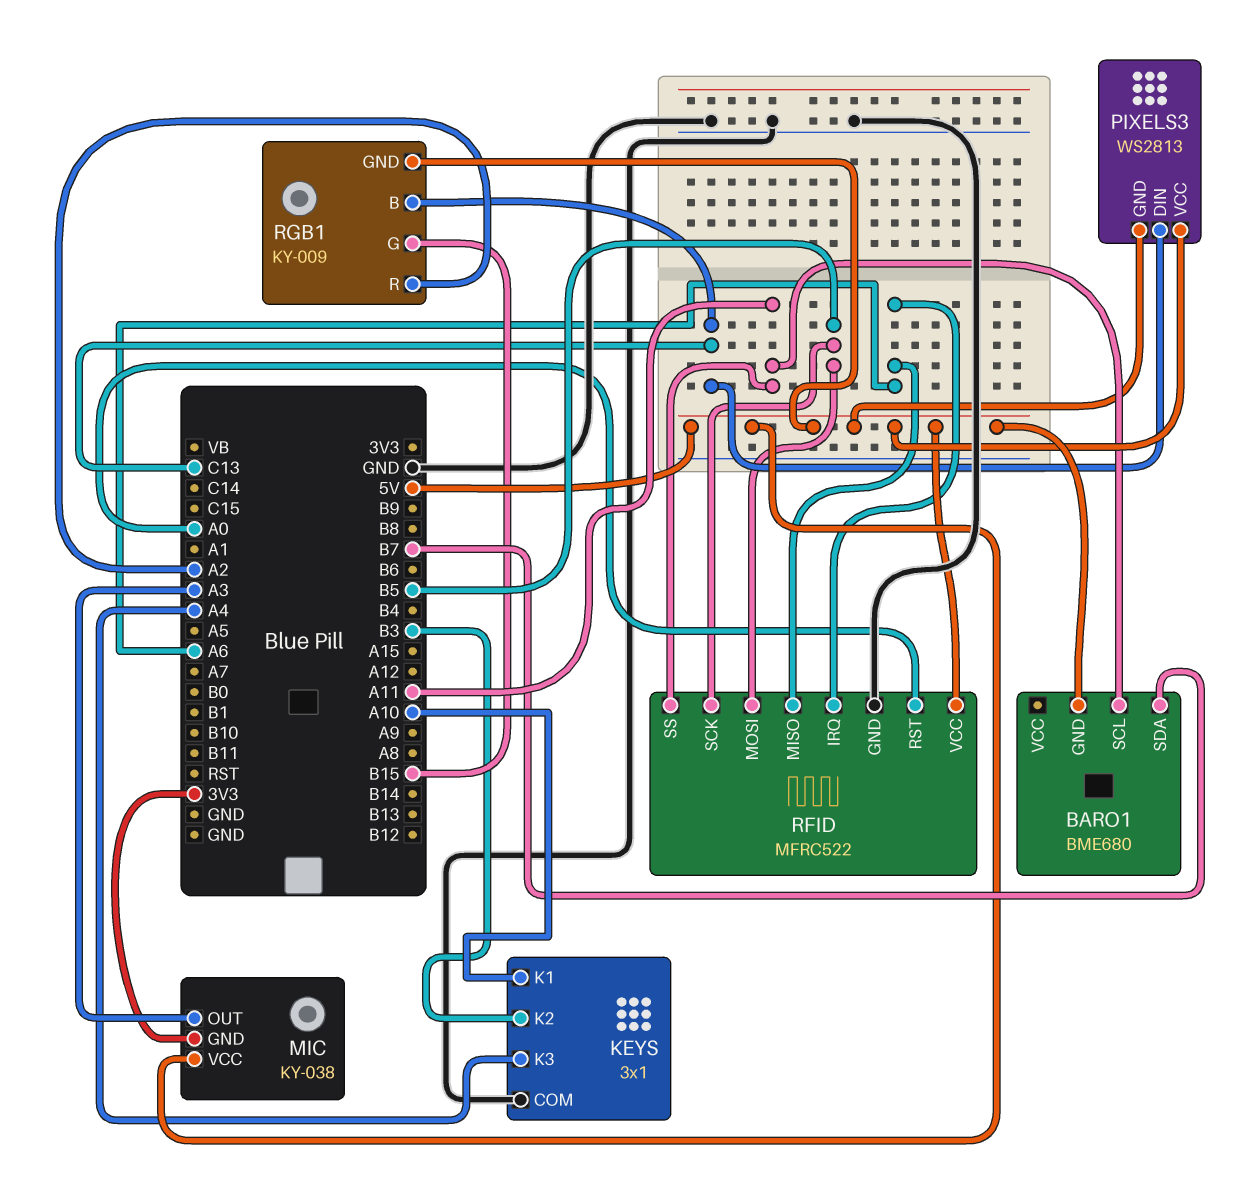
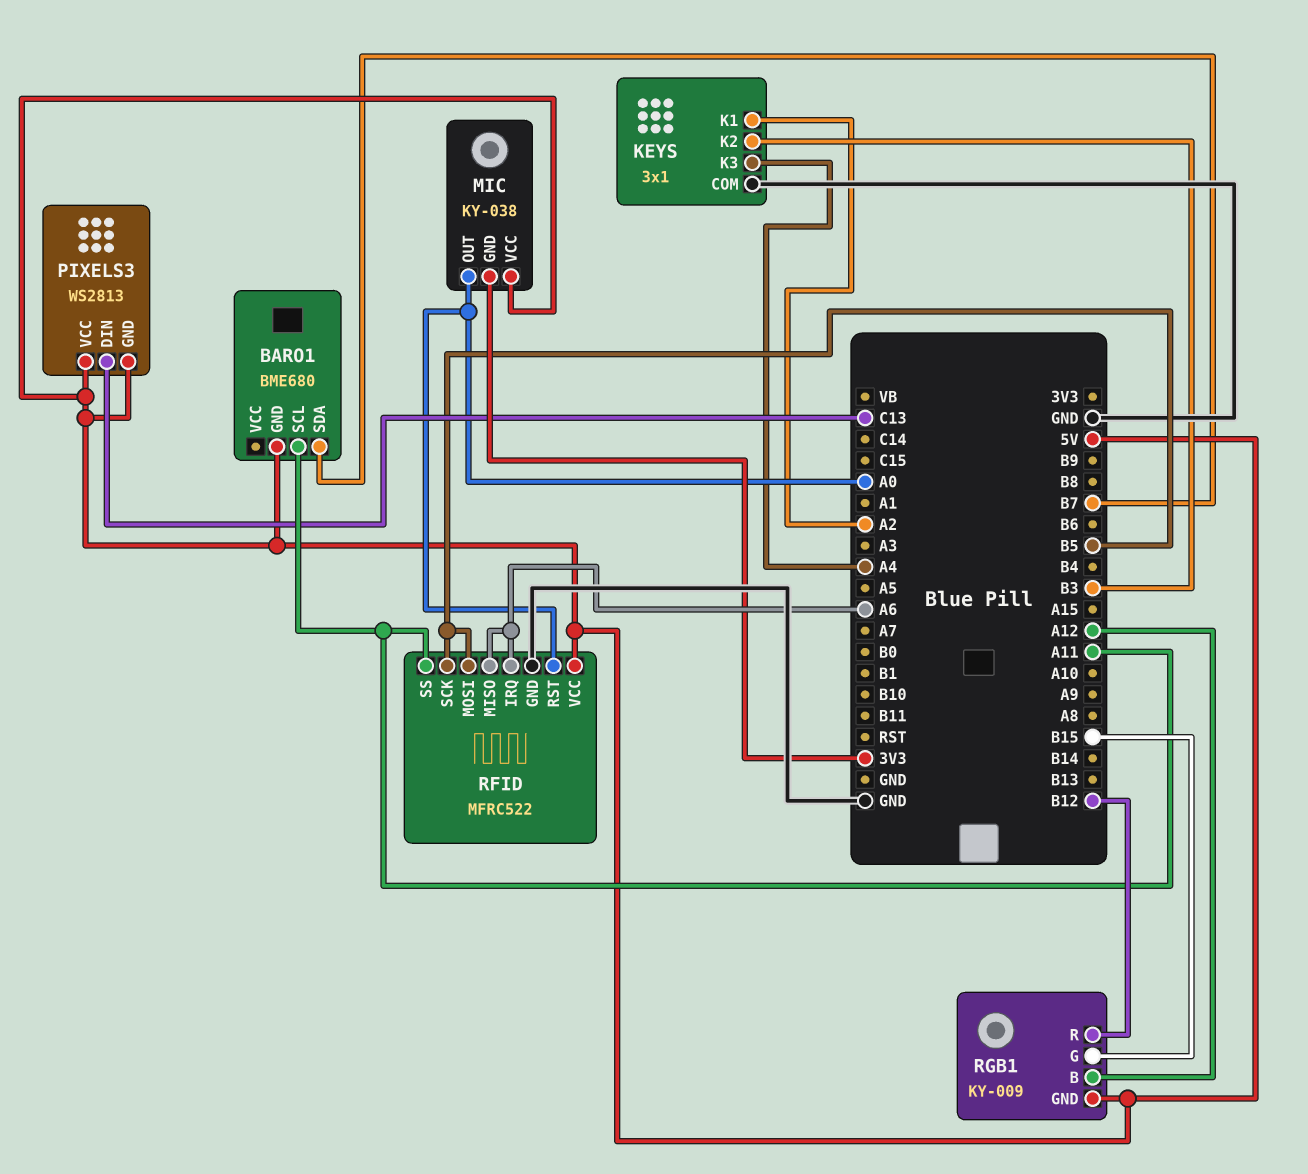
KEYS pin K1: A10 -> A2
MIC pin OUT: A3 -> A0
RGB1 pin B: C13 -> A12
RGB1 pin R: A2 -> B12

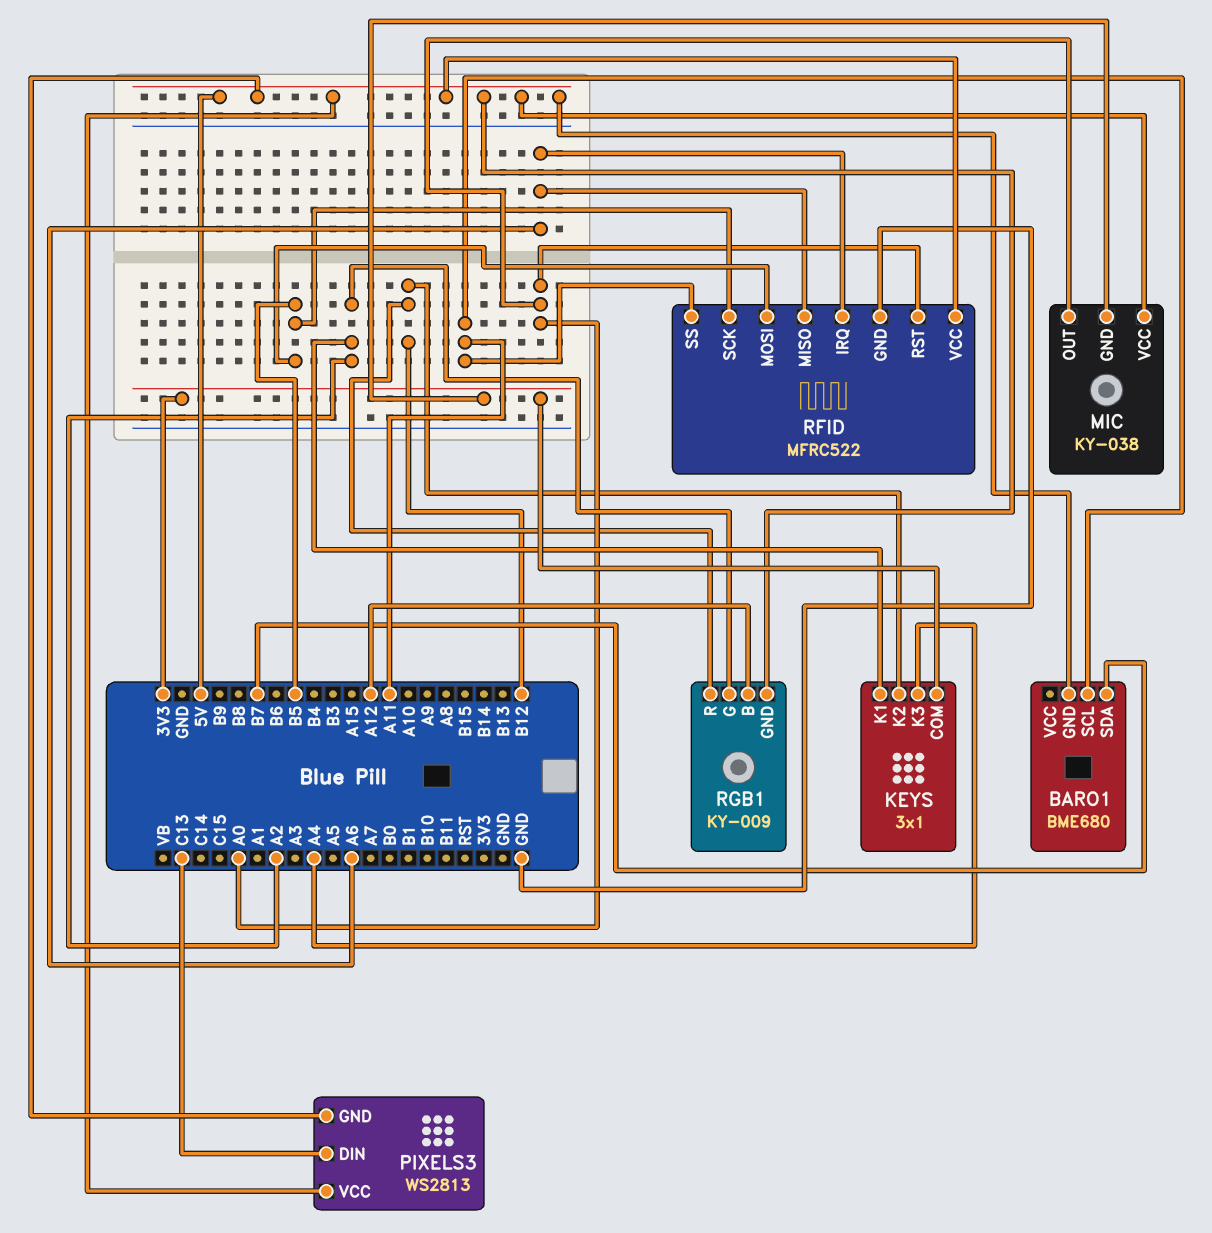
KEYS pin COM: GND -> 3V3
KEYS pin K2: B3 -> B12
RGB1 pin G: B15 -> A2

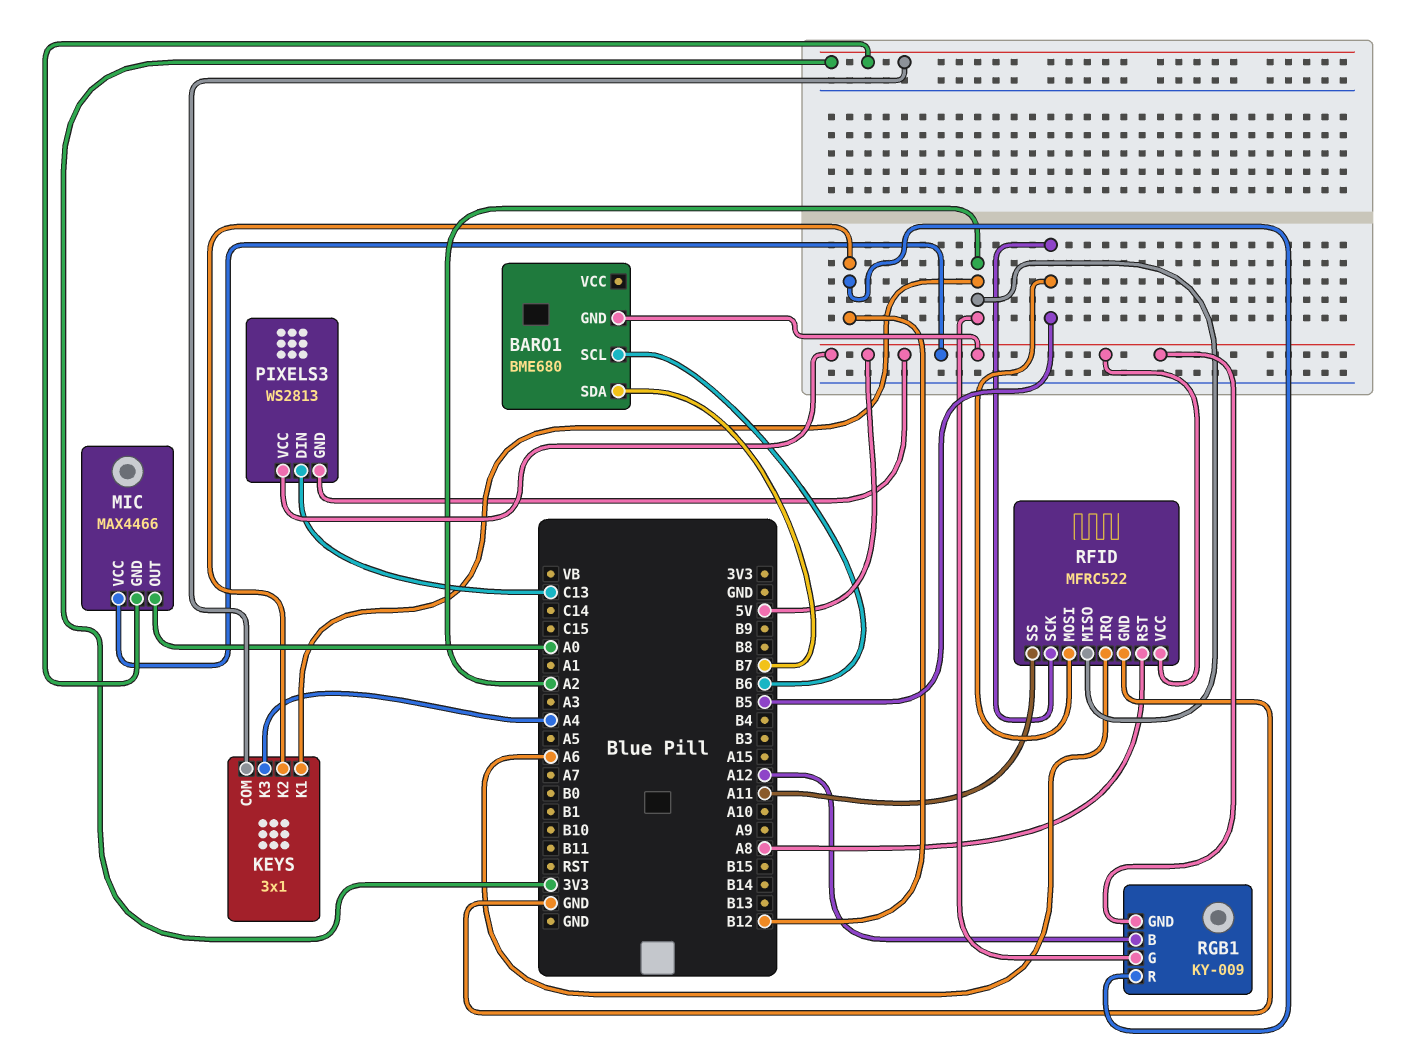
BARO1 pin SCL: A11 -> B6
MIC: KY-038 -> MAX4466
RFID pin MISO: A6 -> A2
RFID pin RST: A0 -> A8

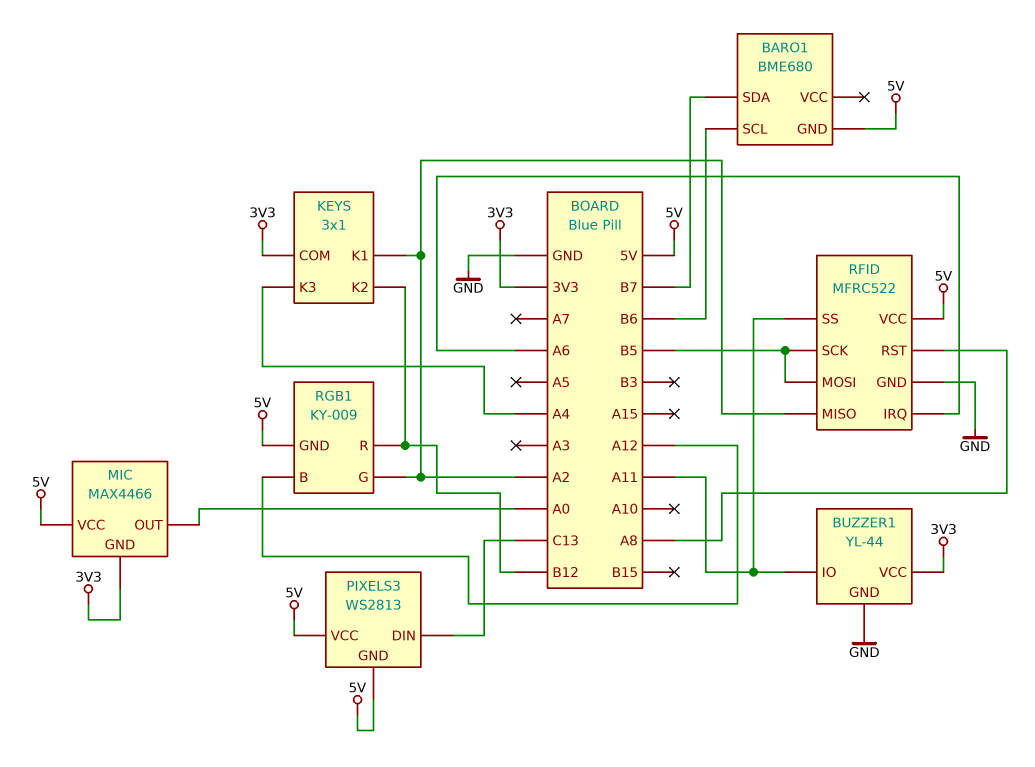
BUZZER1: none -> YL-44
BUZZER1 pin GND: none -> GND
BUZZER1 pin IO: none -> A11
BUZZER1 pin VCC: none -> 3V3

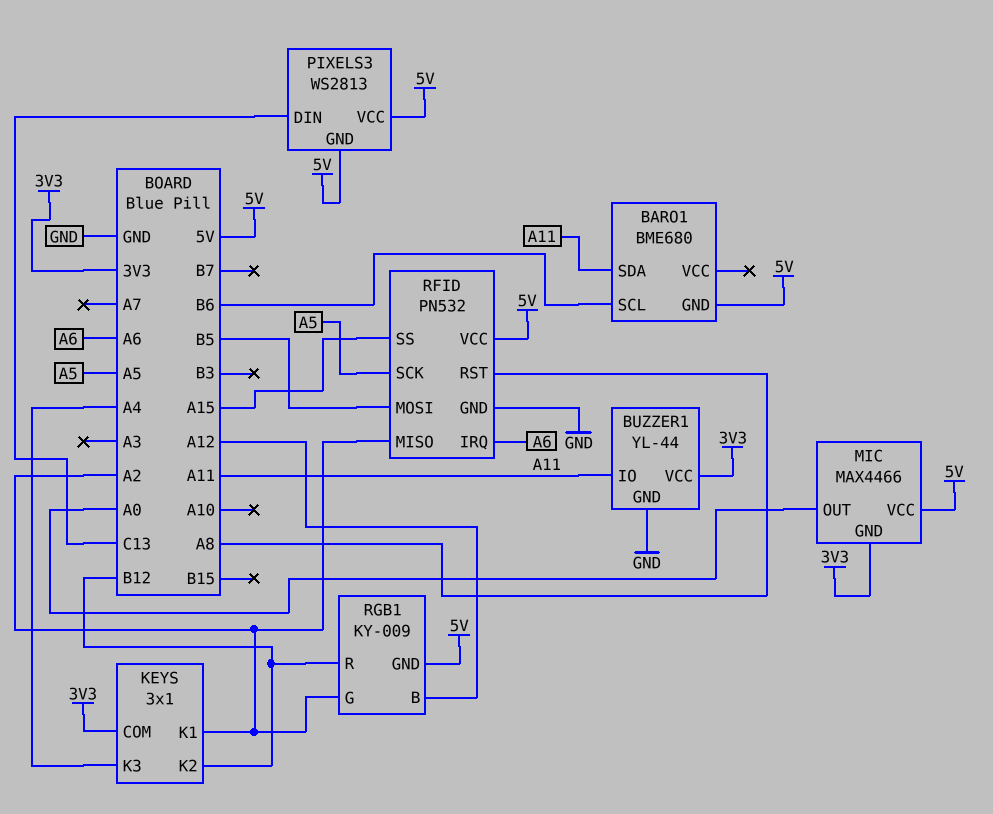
BARO1 pin SDA: B7 -> A11
RFID: MFRC522 -> PN532
RFID pin SCK: B5 -> A5
RFID pin SS: A11 -> A15

